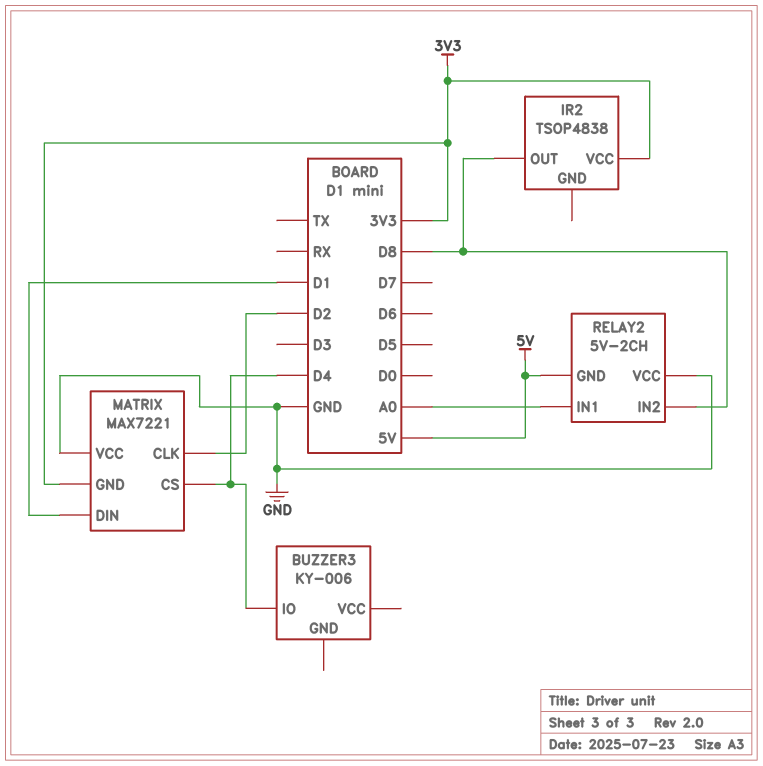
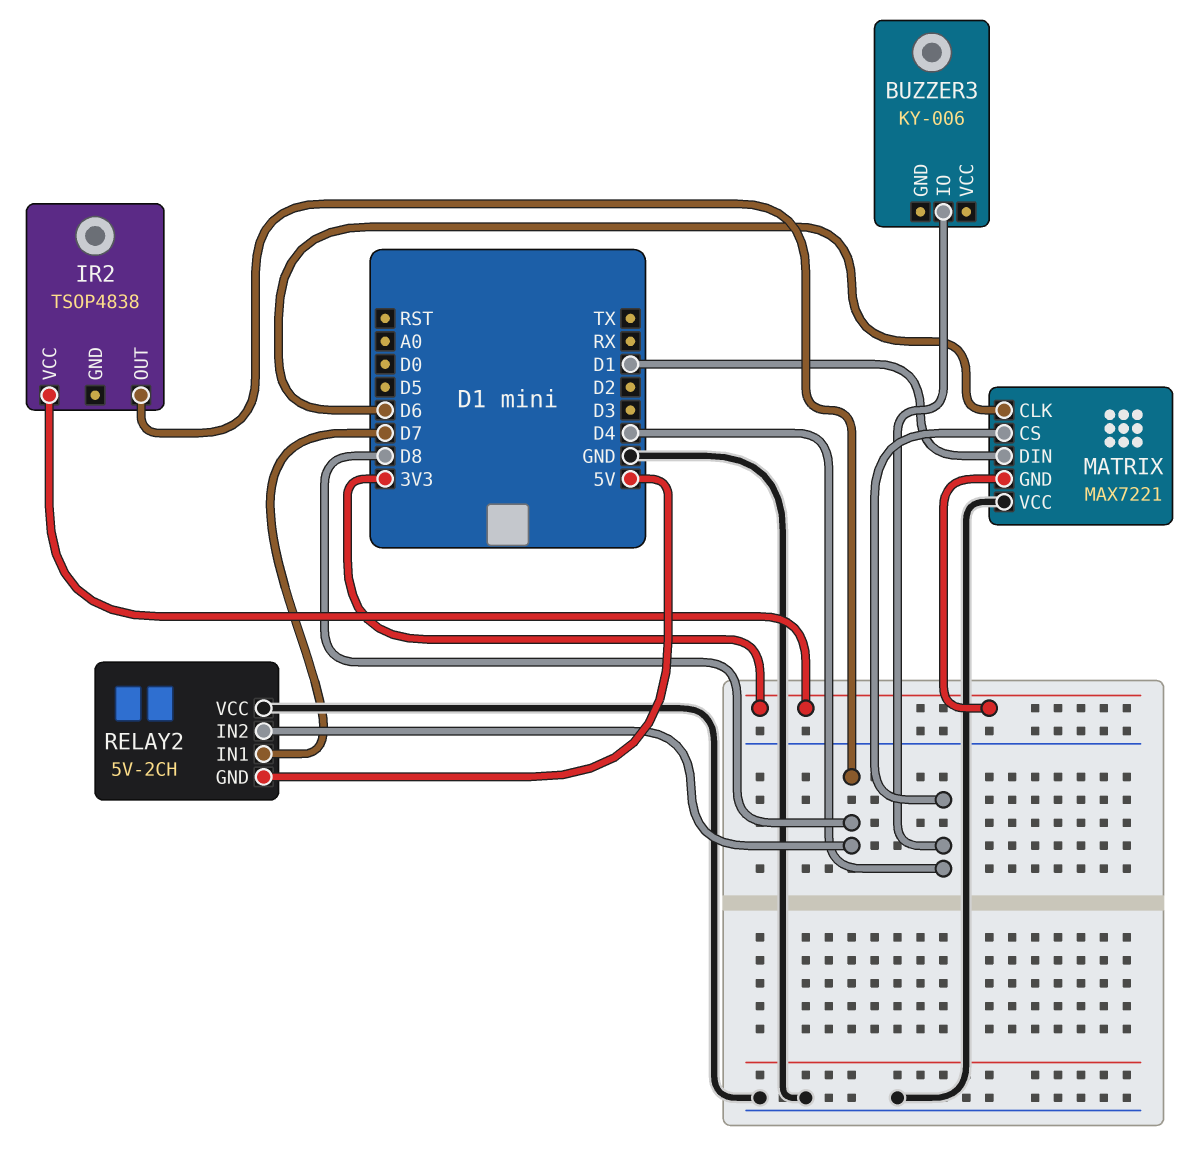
MATRIX pin CLK: D2 -> D6
RELAY2 pin IN1: A0 -> D7

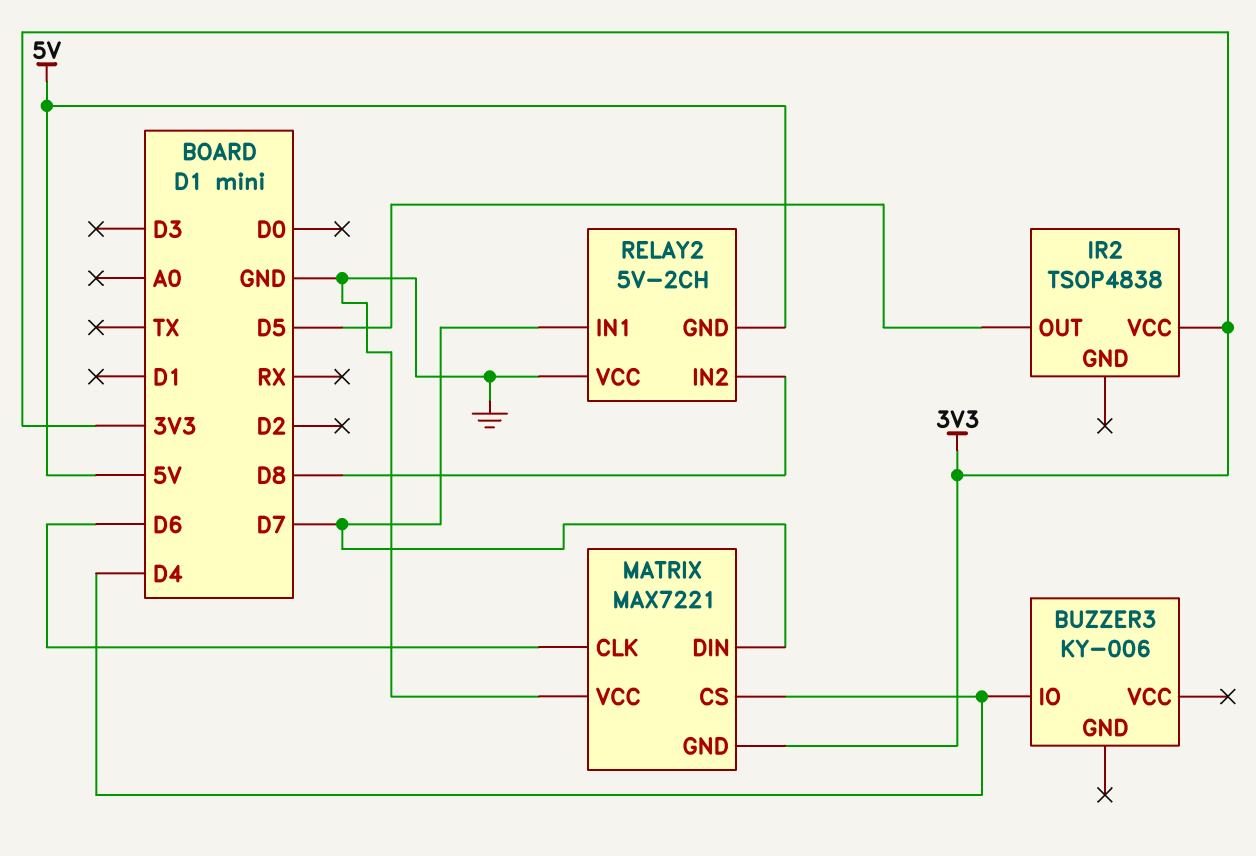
IR2 pin OUT: D8 -> D5
MATRIX pin DIN: D1 -> D7

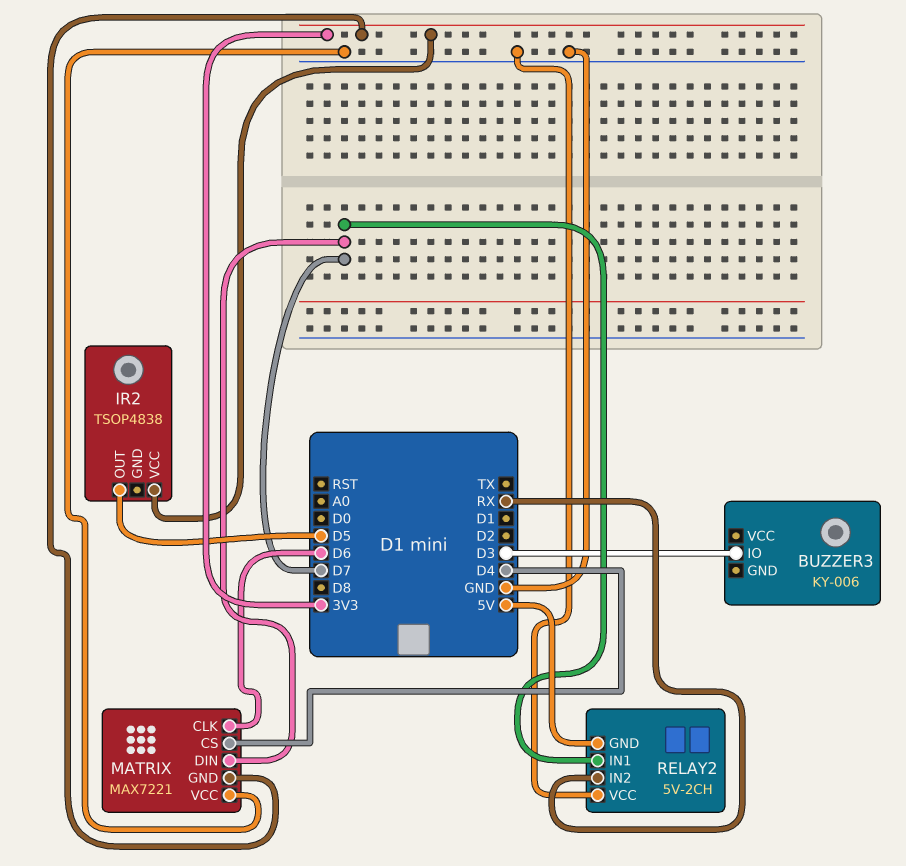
BUZZER3 pin IO: D4 -> D3
RELAY2 pin IN2: D8 -> RX

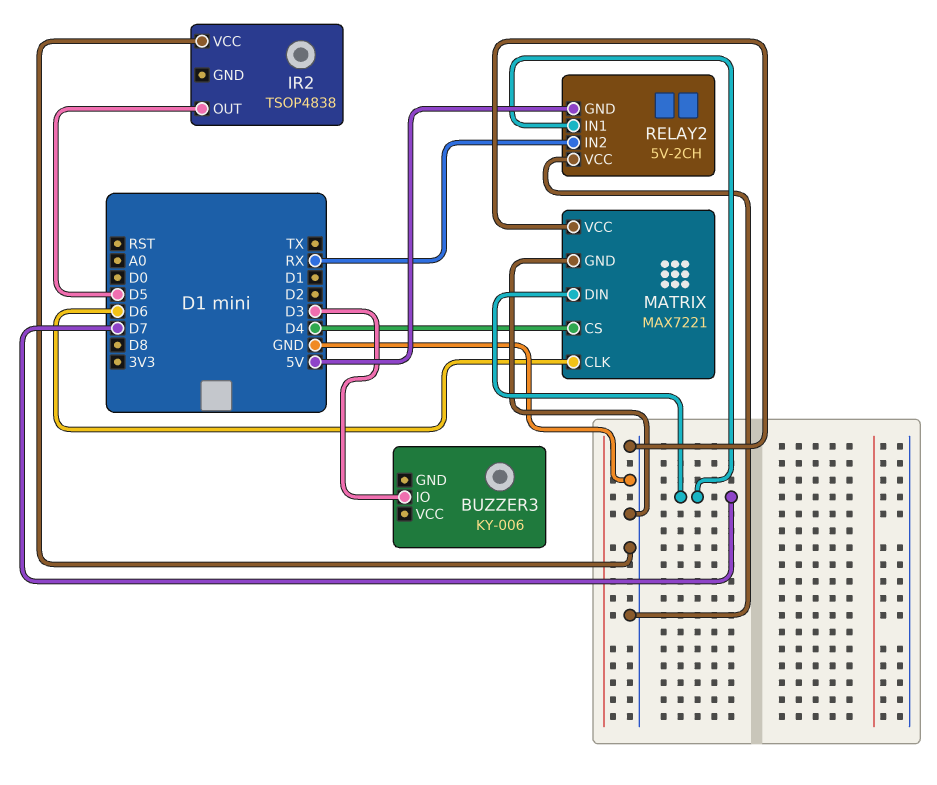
IR2 pin VCC: 3V3 -> GND
MATRIX pin GND: 3V3 -> GND

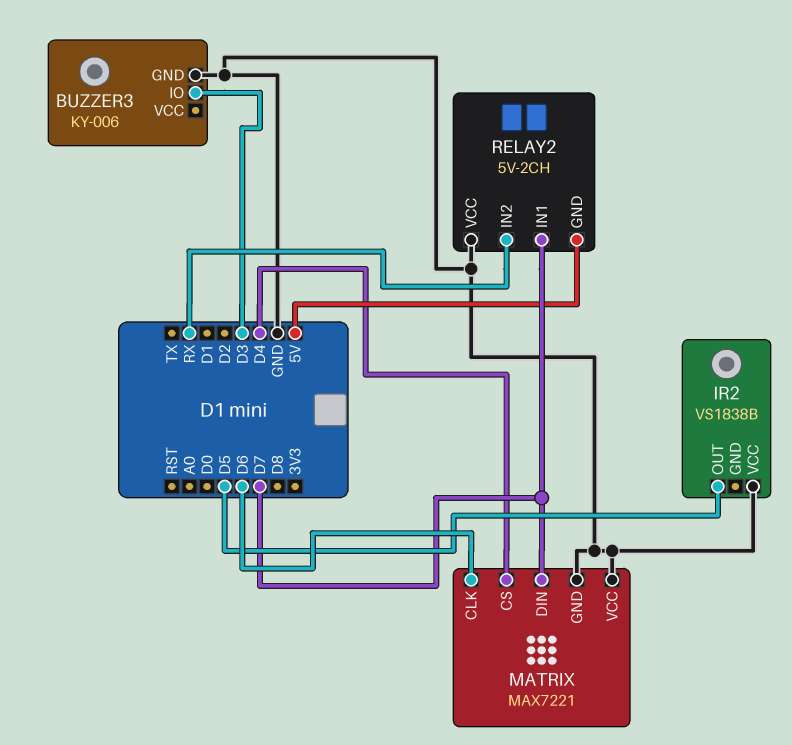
BUZZER3 pin GND: none -> GND
IR2: TSOP4838 -> VS1838B

